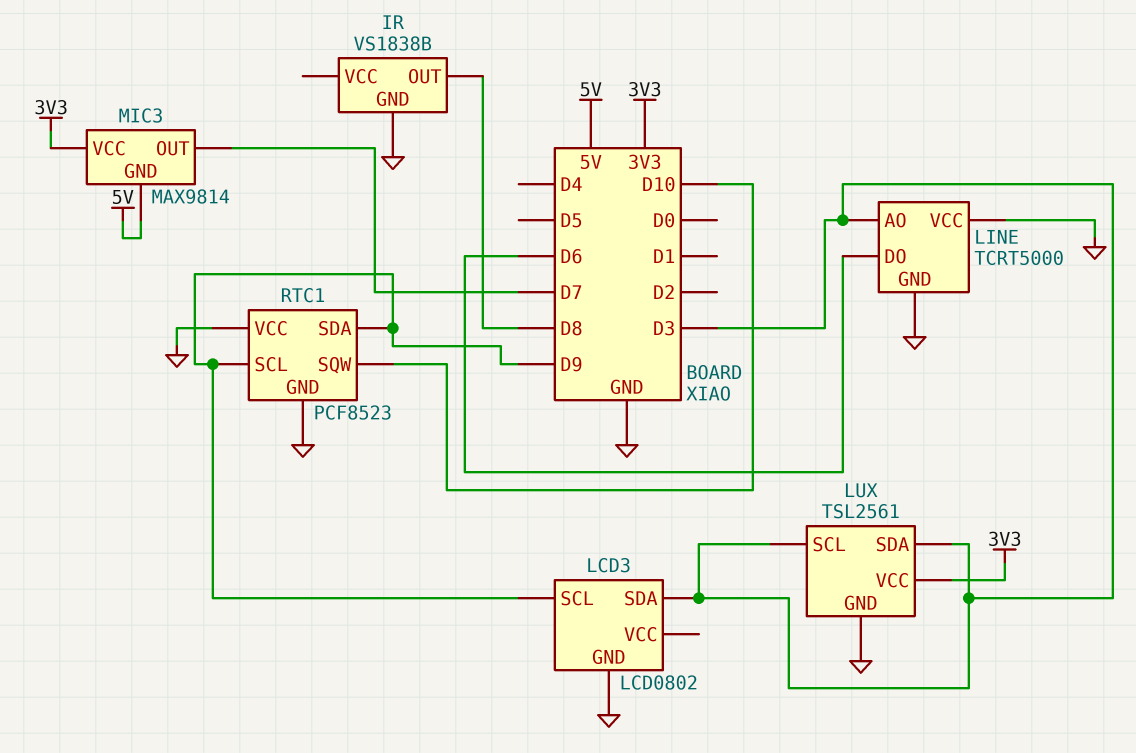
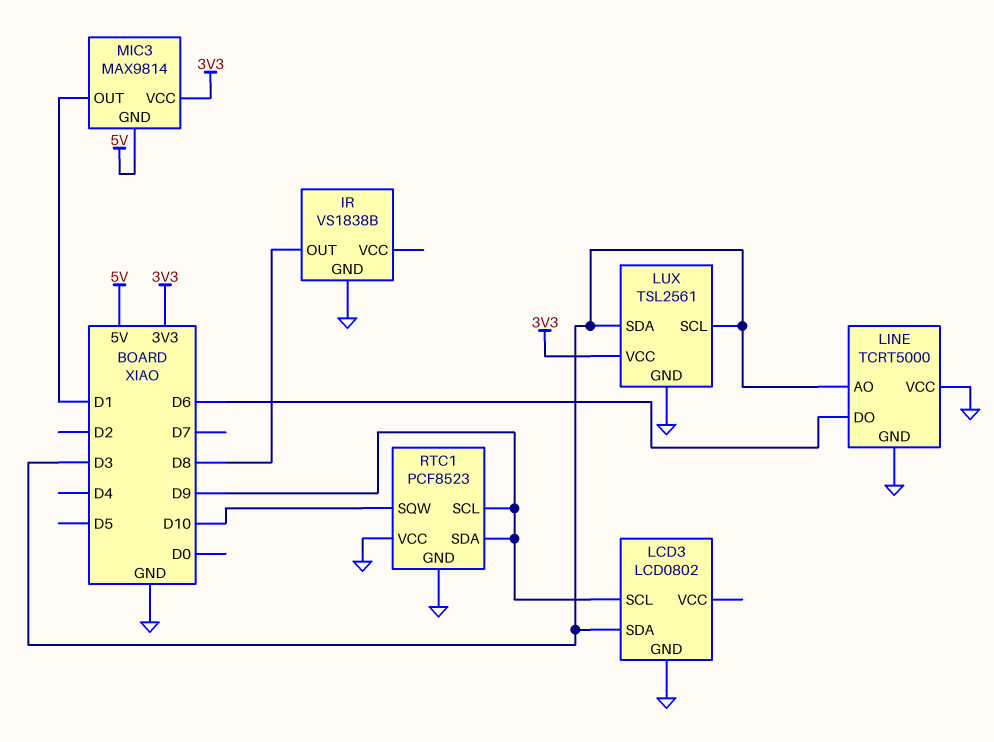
MIC3 pin OUT: D7 -> D1

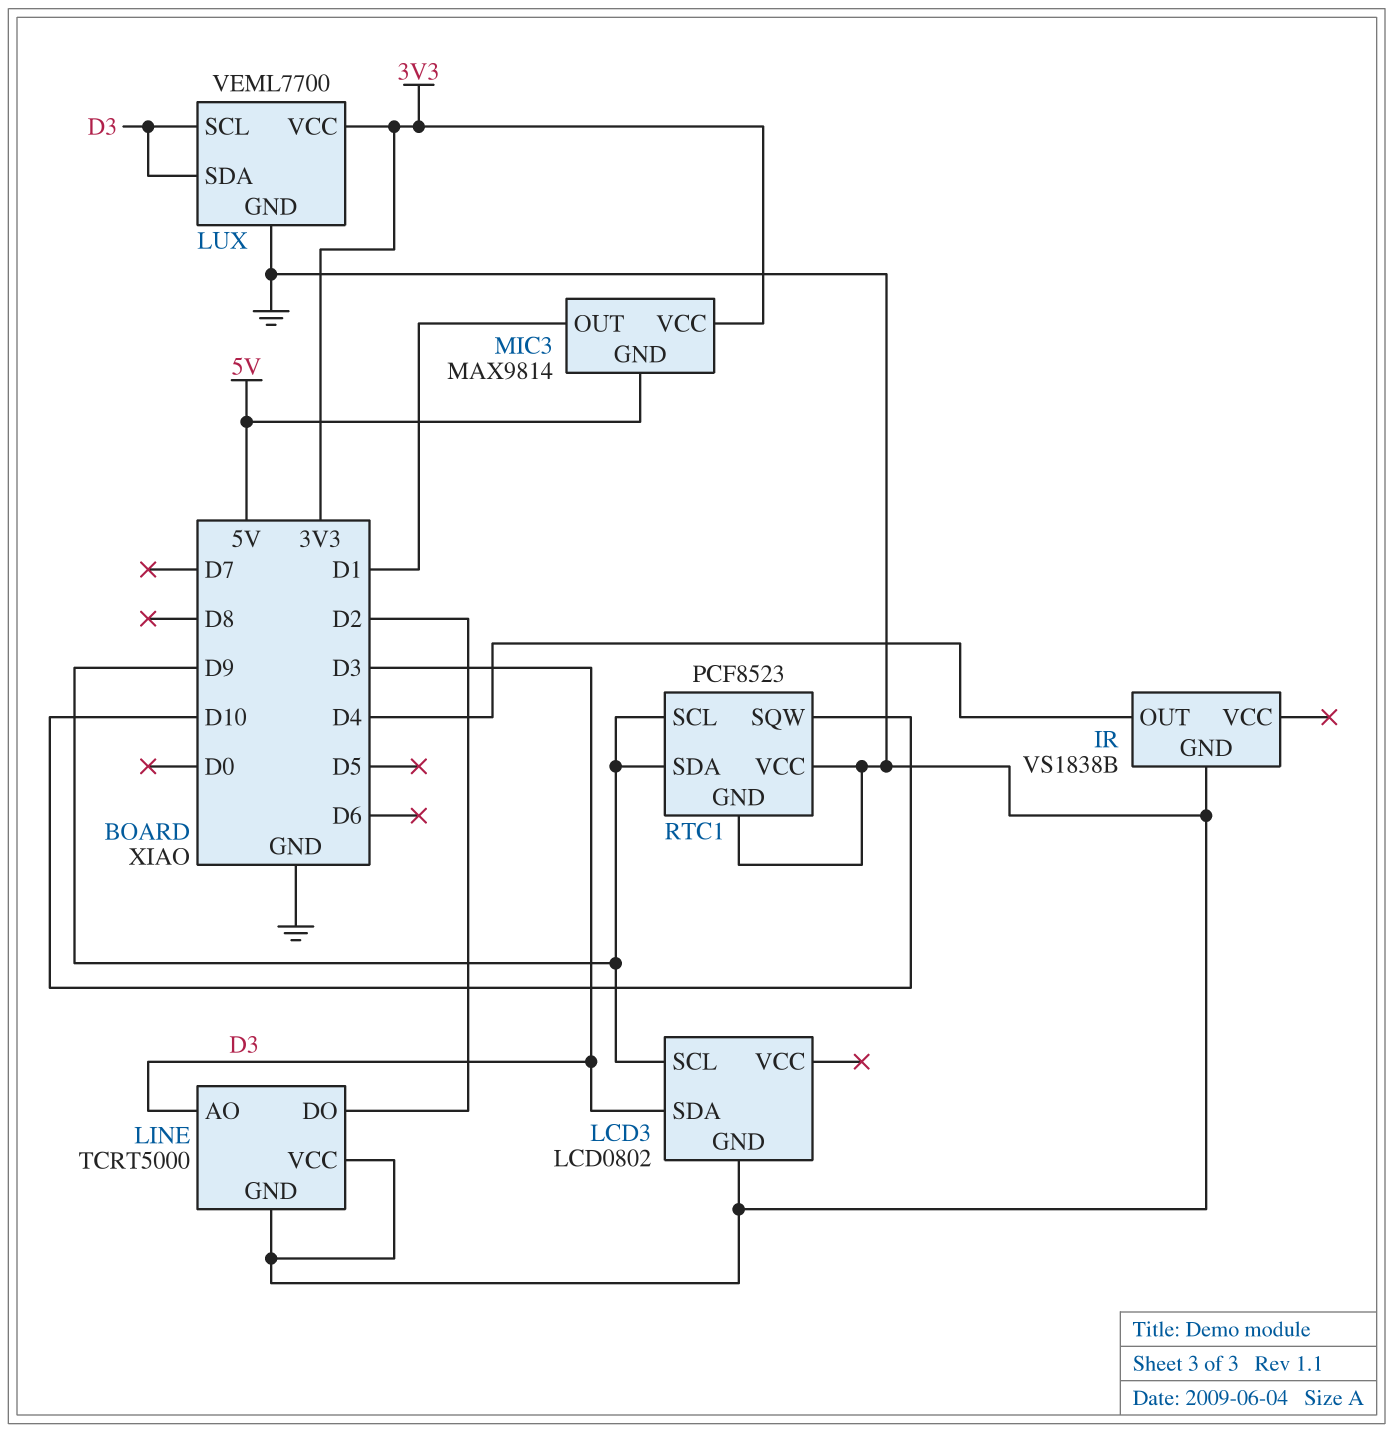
IR pin OUT: D8 -> D4
LINE pin DO: D6 -> D2
LUX: TSL2561 -> VEML7700

